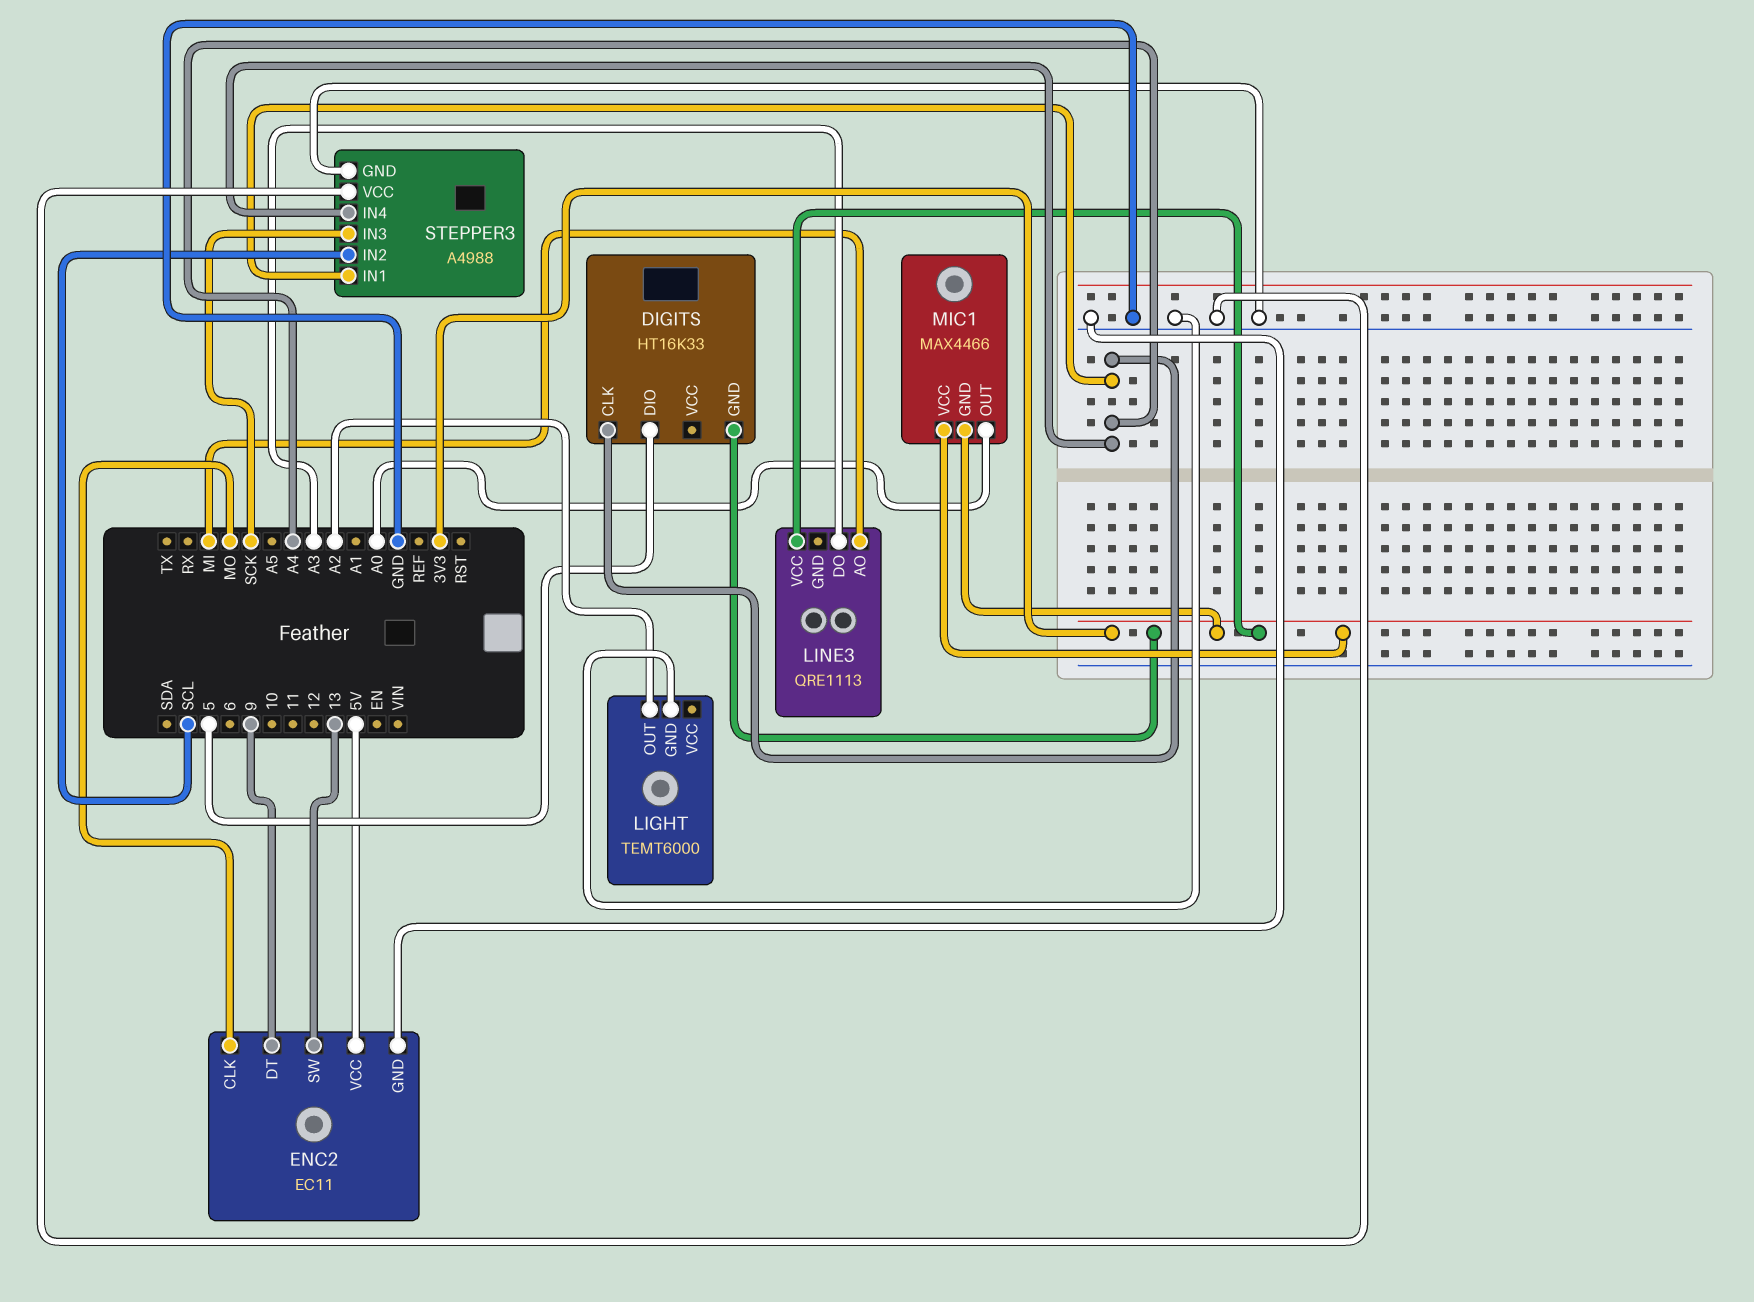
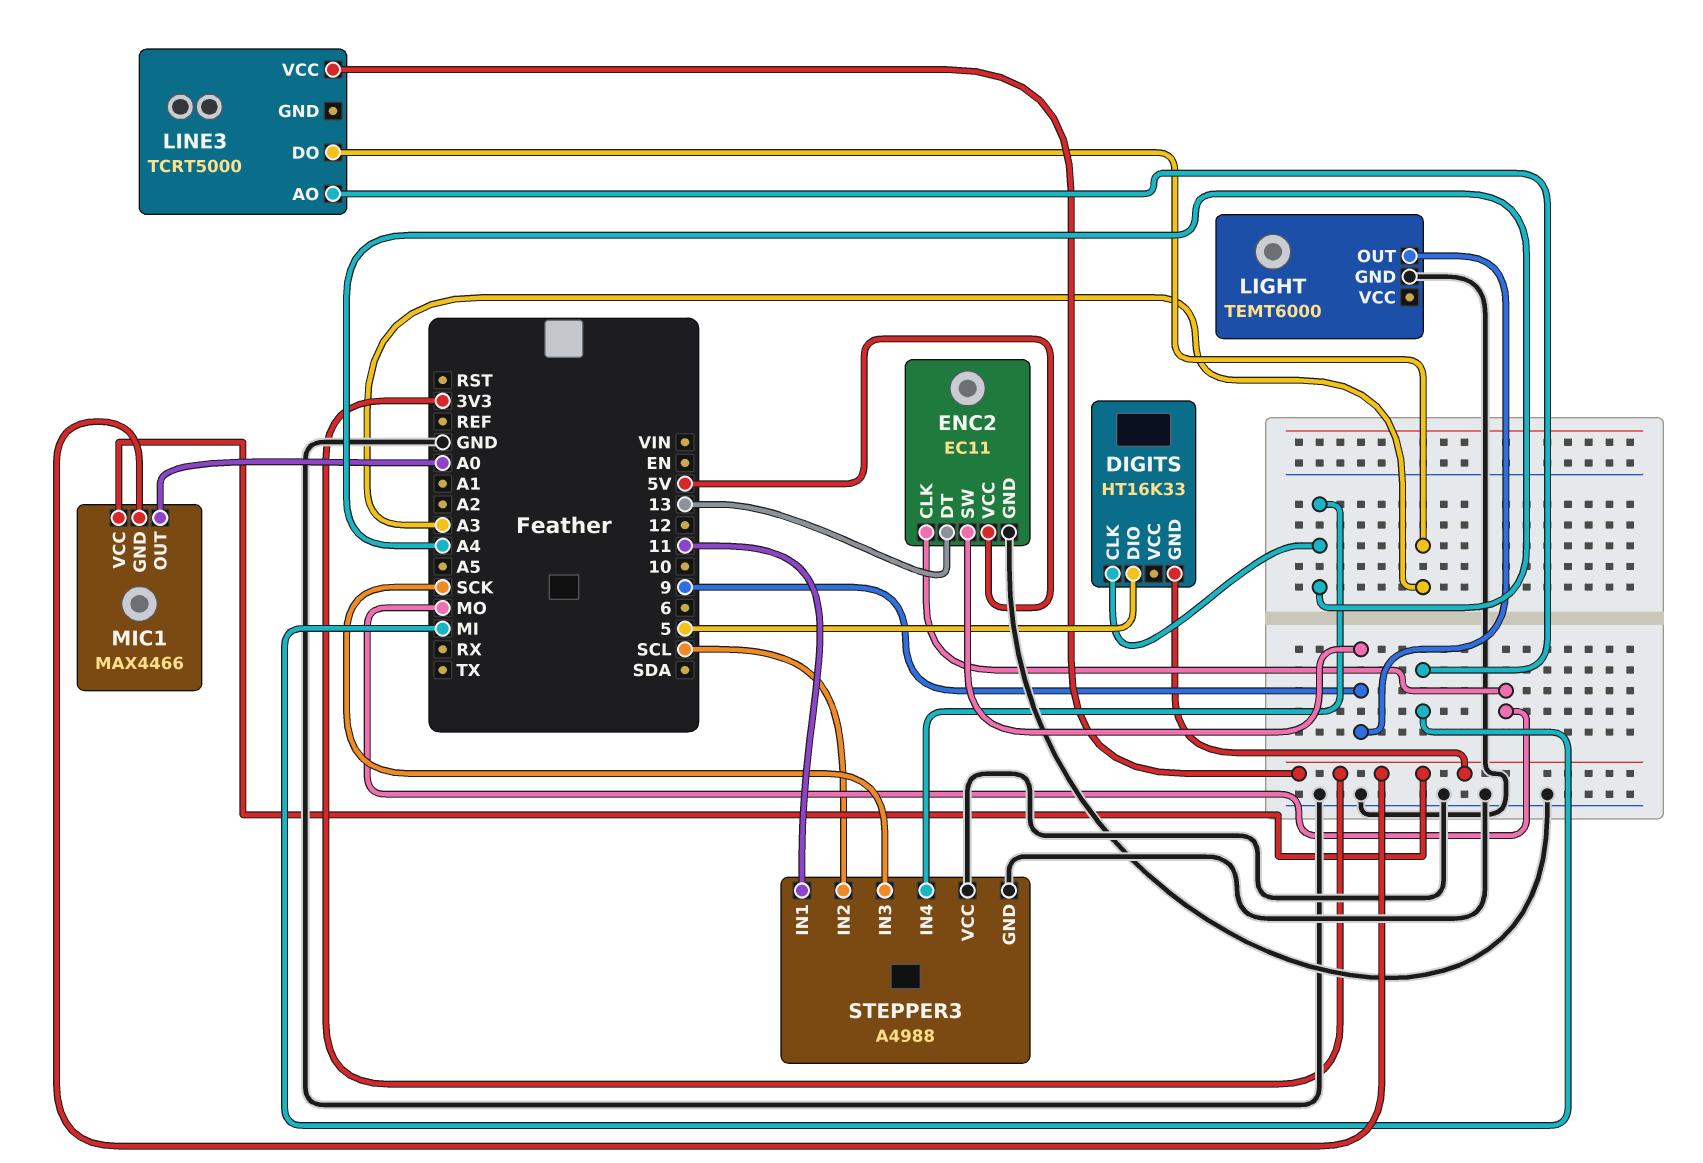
ENC2 pin DT: 9 -> 13
ENC2 pin SW: 13 -> 9
LIGHT pin OUT: A2 -> 9
LINE3: QRE1113 -> TCRT5000
STEPPER3 pin IN1: A4 -> 11

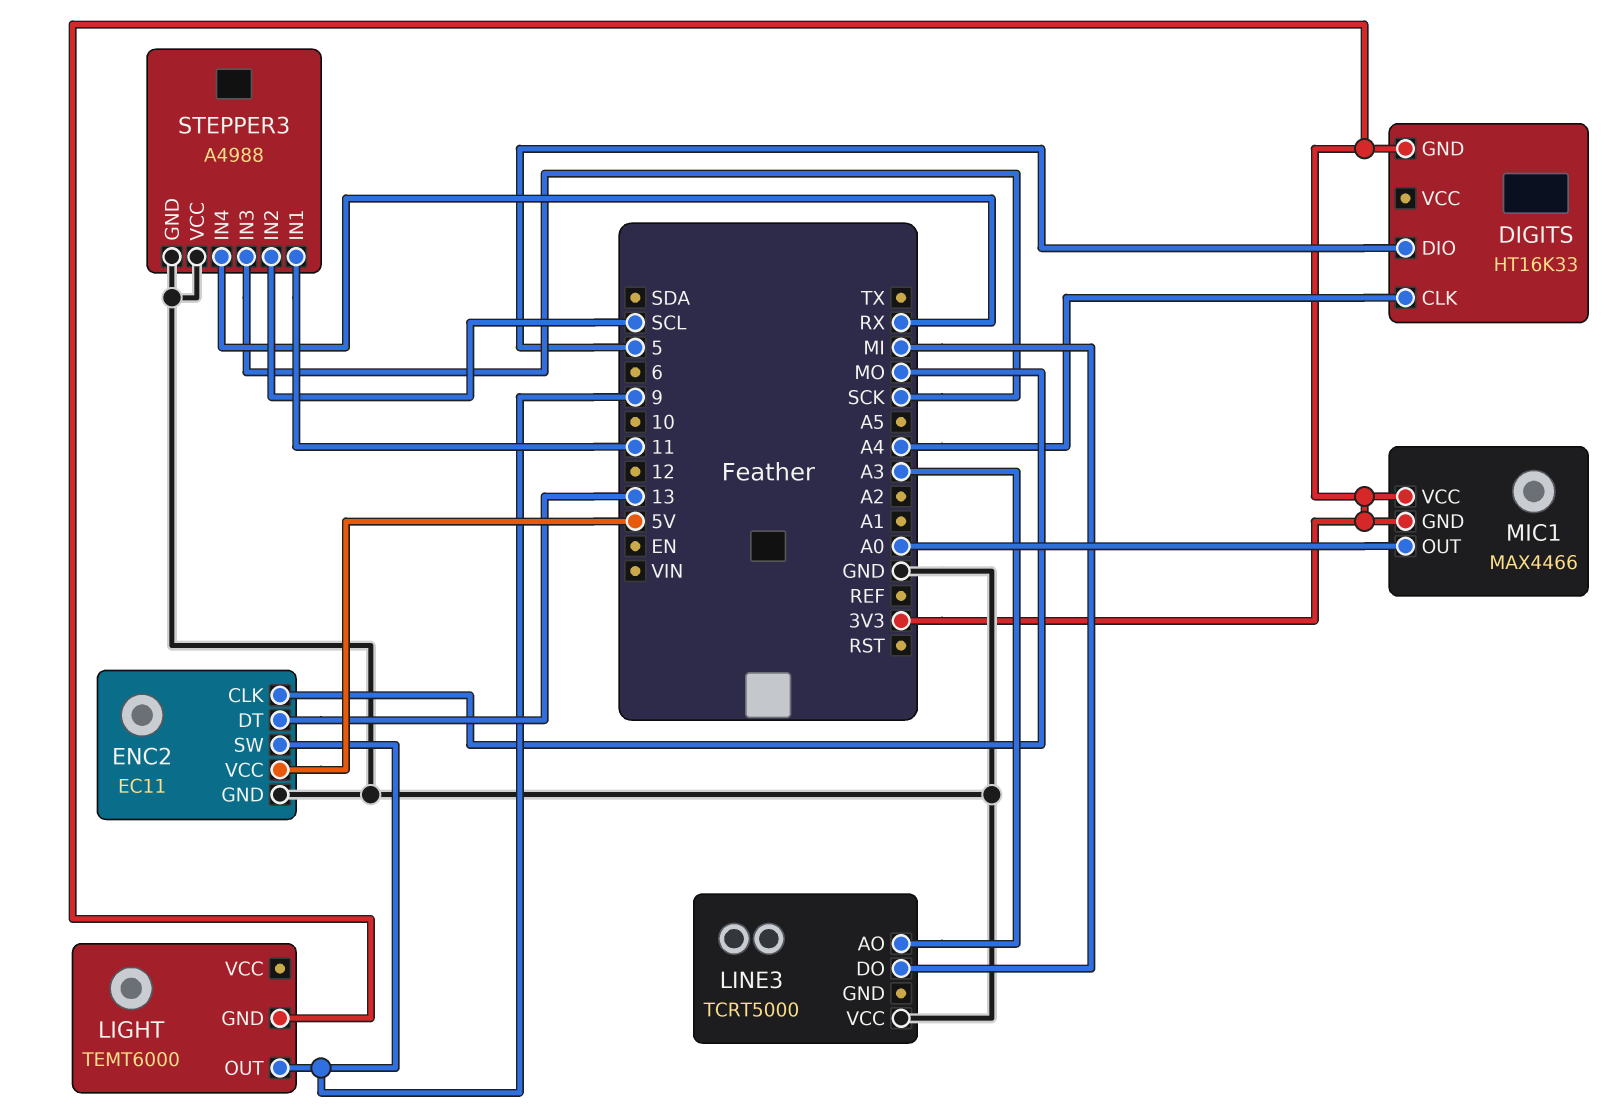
LIGHT pin GND: GND -> 3V3
LINE3 pin AO: MI -> A3
LINE3 pin DO: A3 -> MI
LINE3 pin VCC: 3V3 -> GND
STEPPER3 pin IN4: A4 -> RX

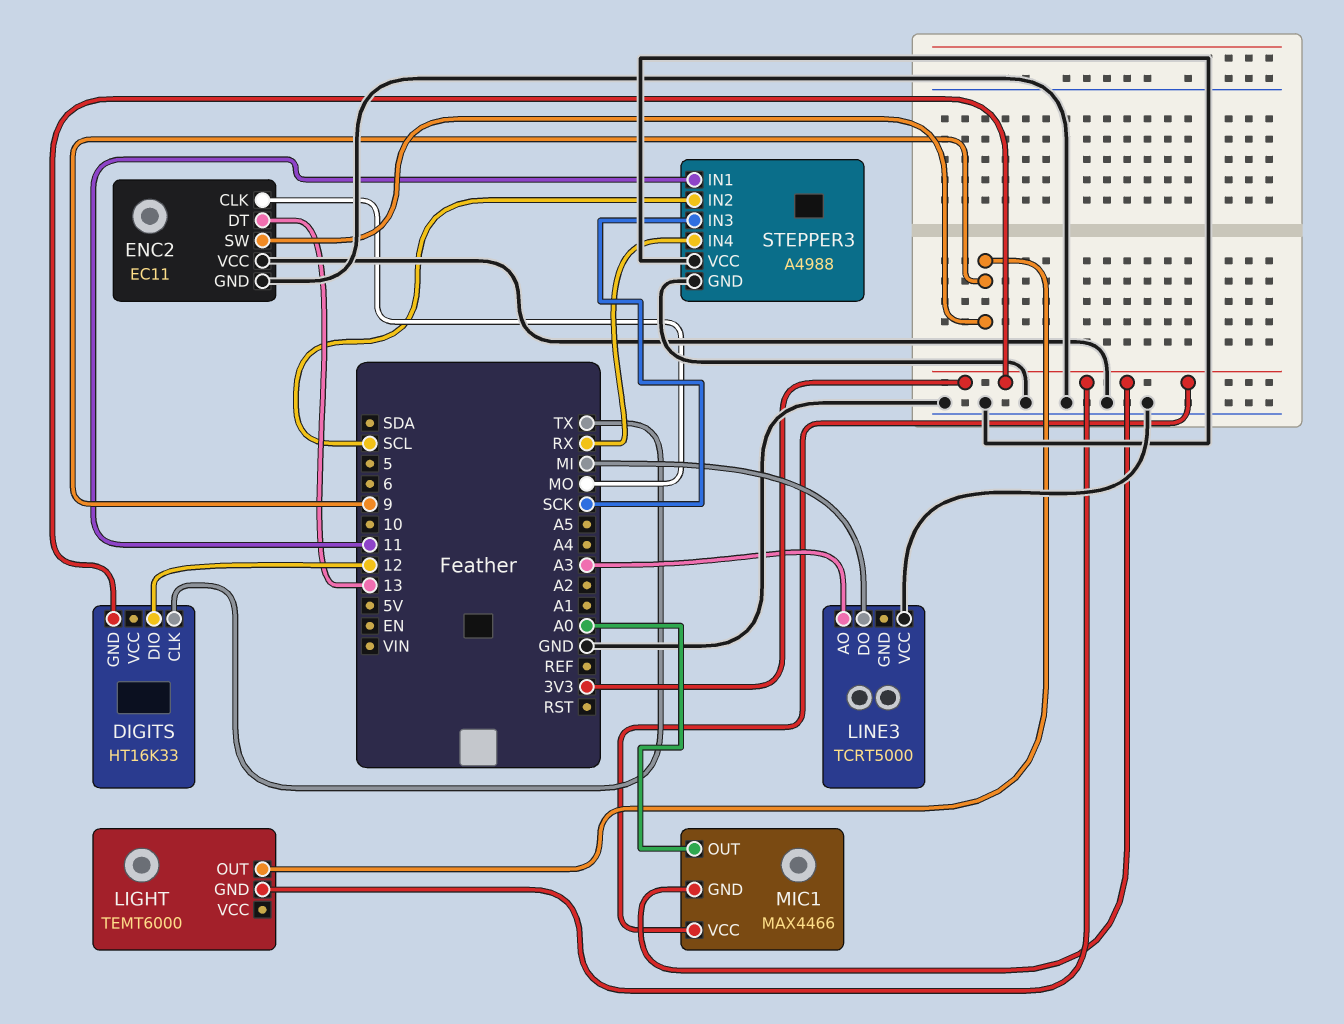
DIGITS pin CLK: A4 -> TX
DIGITS pin DIO: 5 -> 12
ENC2 pin VCC: 5V -> GND

